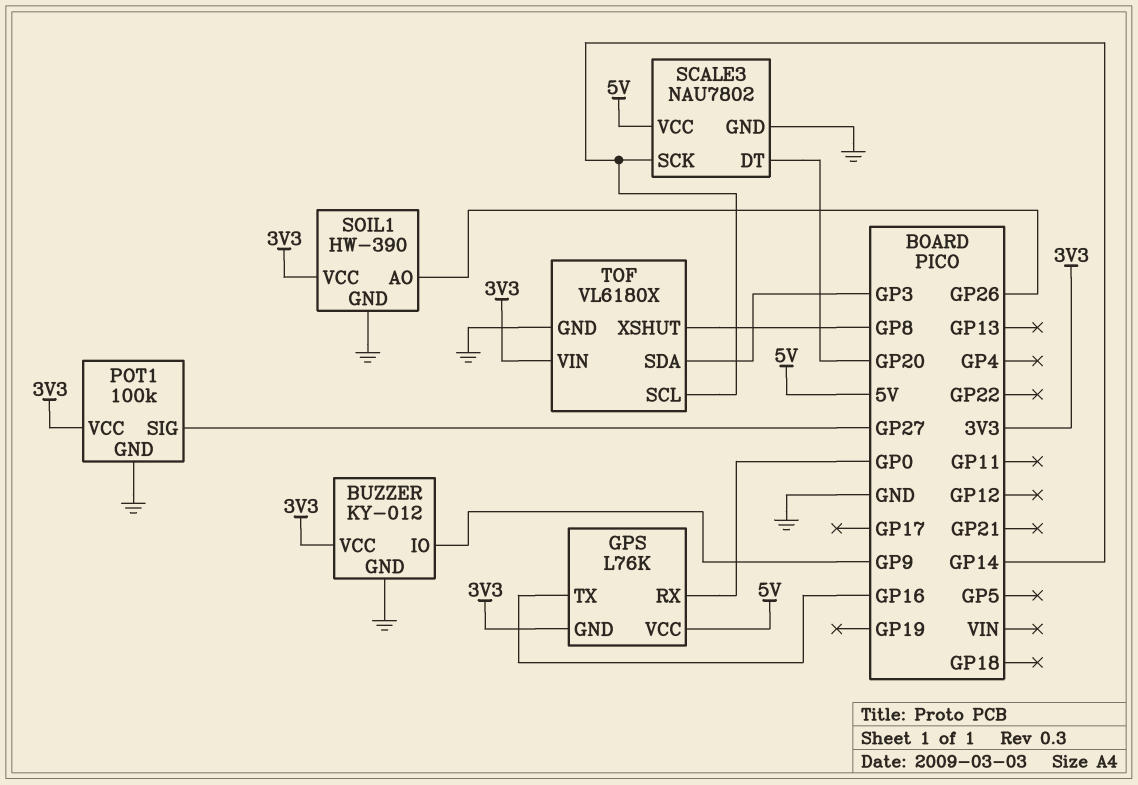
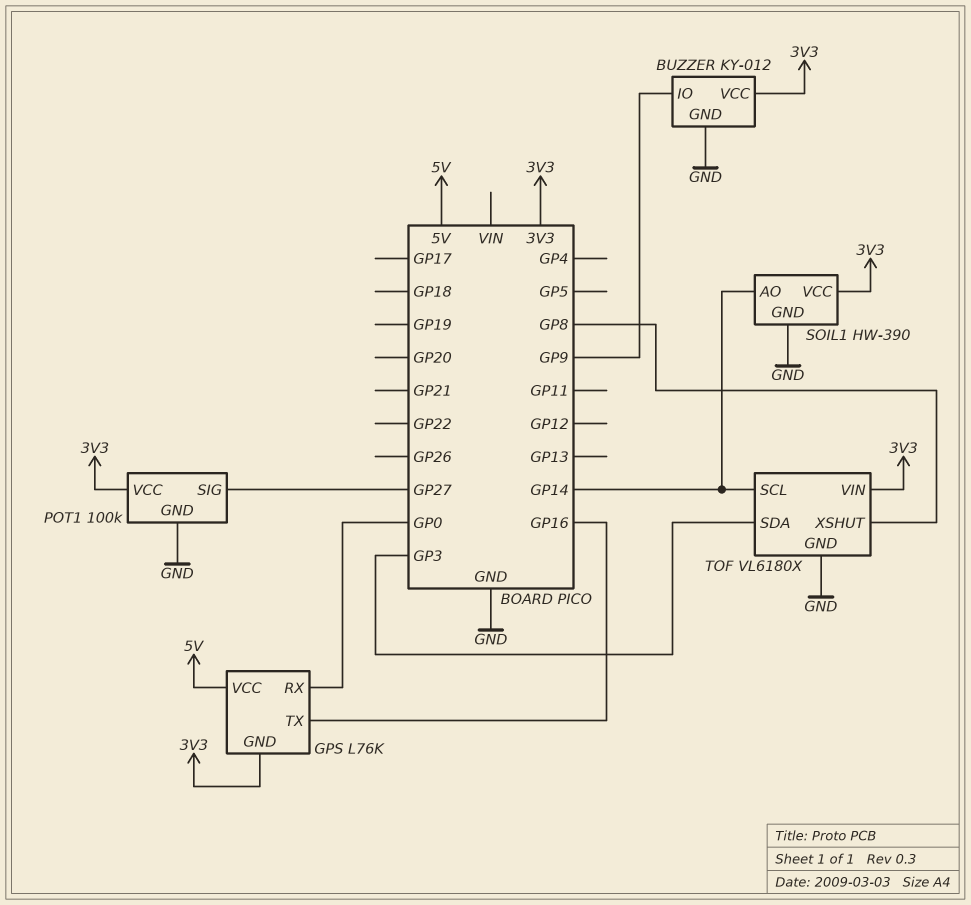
SCALE3: NAU7802 -> none
SCALE3 pin DT: GP20 -> none
SCALE3 pin GND: GND -> none
SCALE3 pin SCK: GP14 -> none
SCALE3 pin VCC: 5V -> none
SOIL1 pin AO: GP26 -> GP14

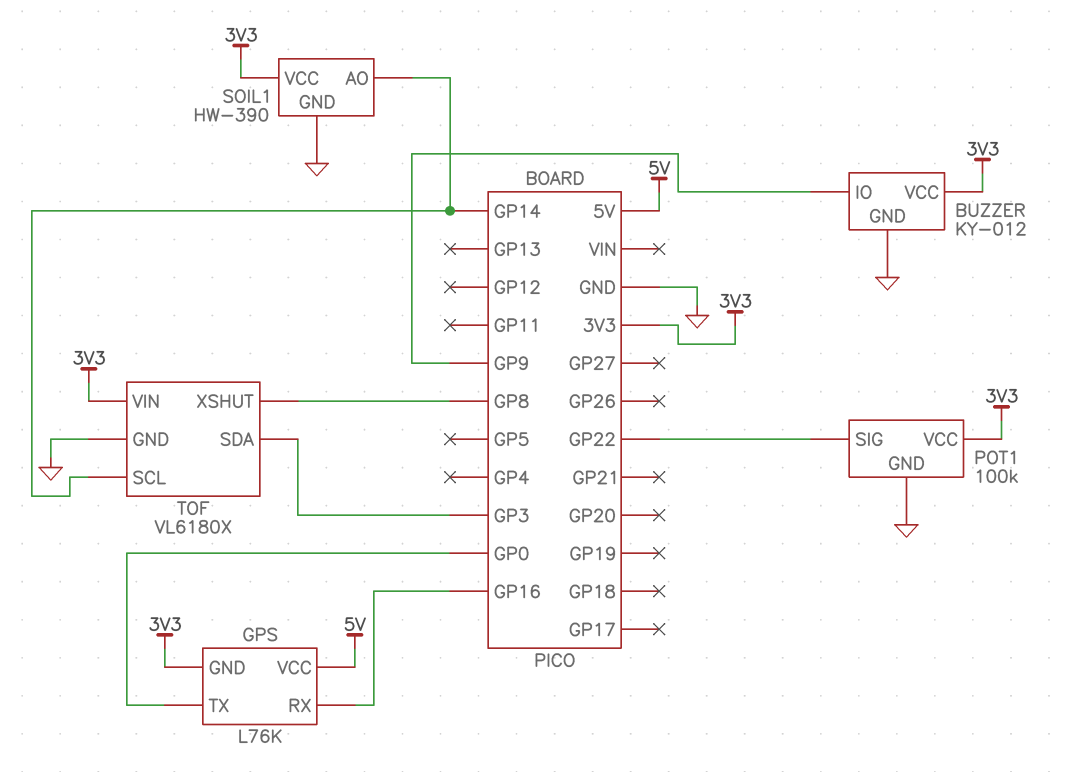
GPS pin RX: GP0 -> GP16
GPS pin TX: GP16 -> GP0
POT1 pin SIG: GP27 -> GP22

